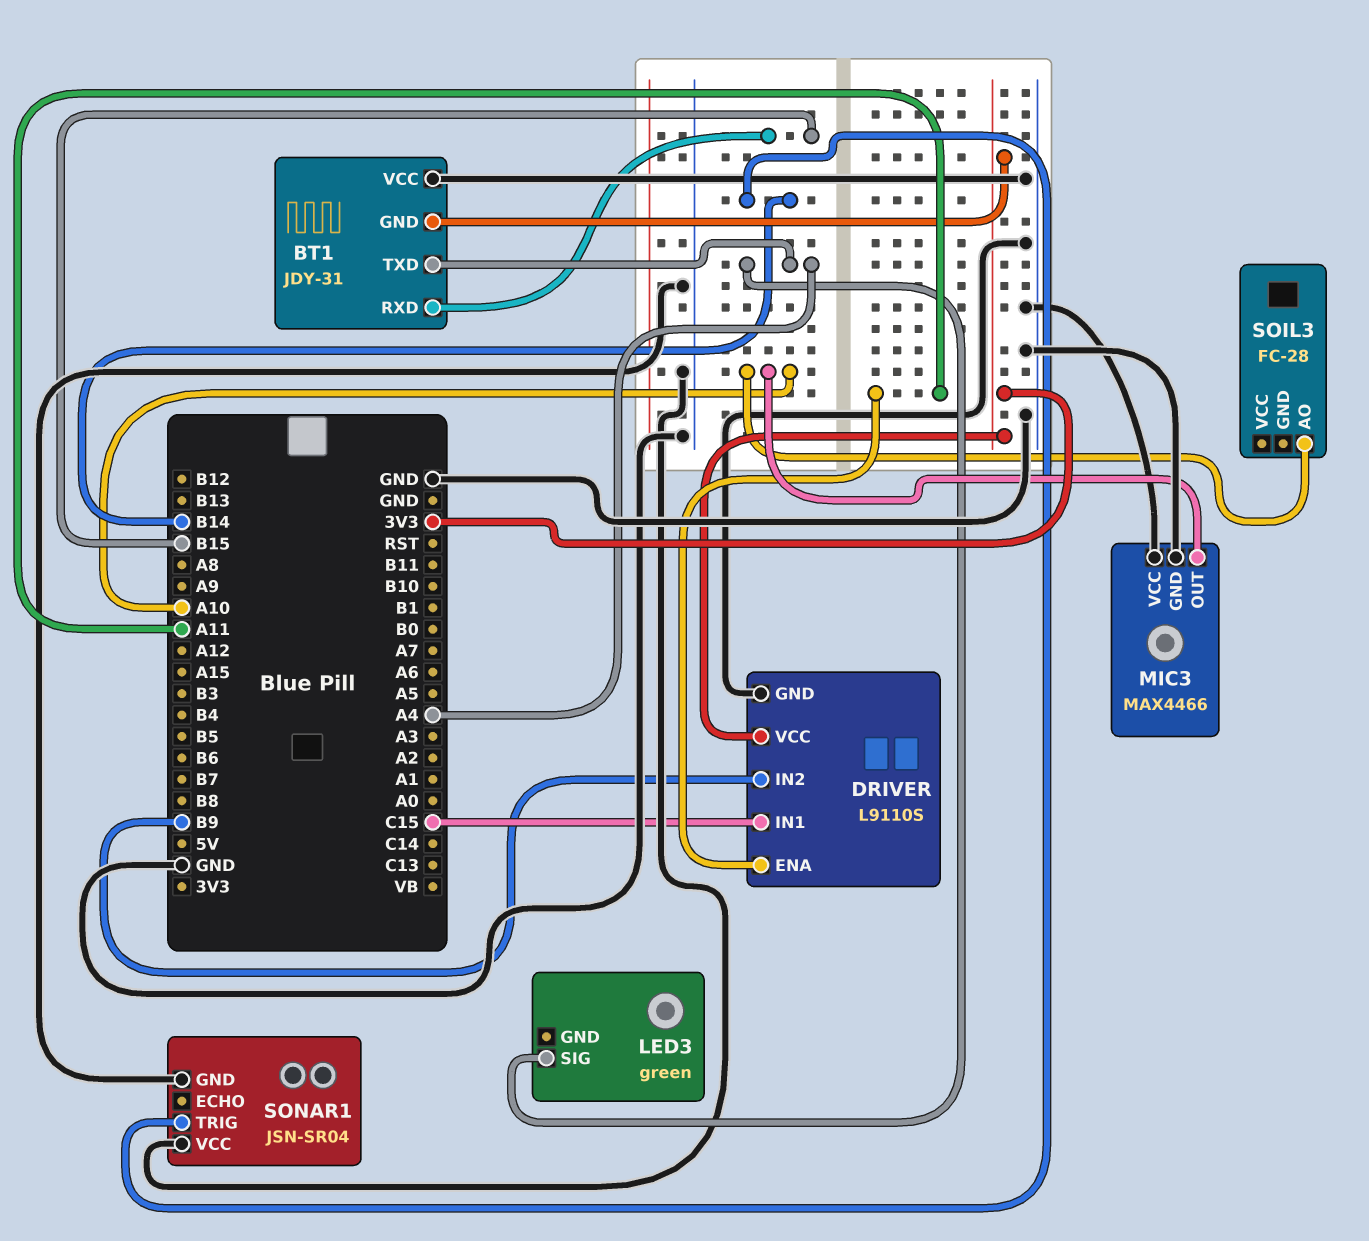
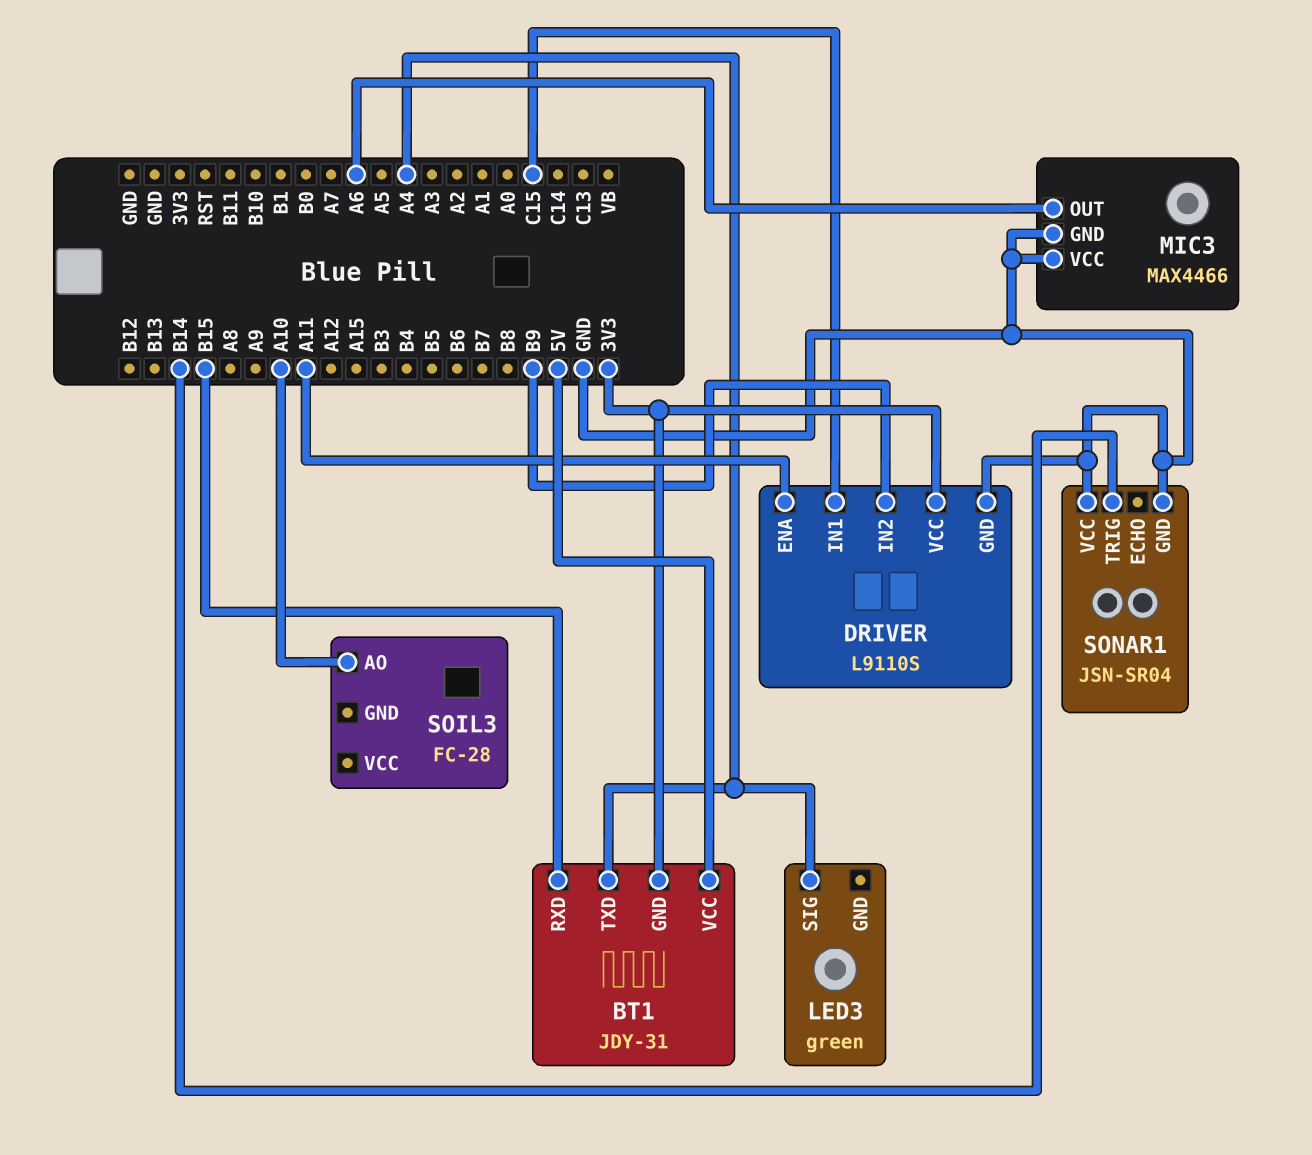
BT1 pin VCC: GND -> 5V
MIC3 pin OUT: A10 -> A6

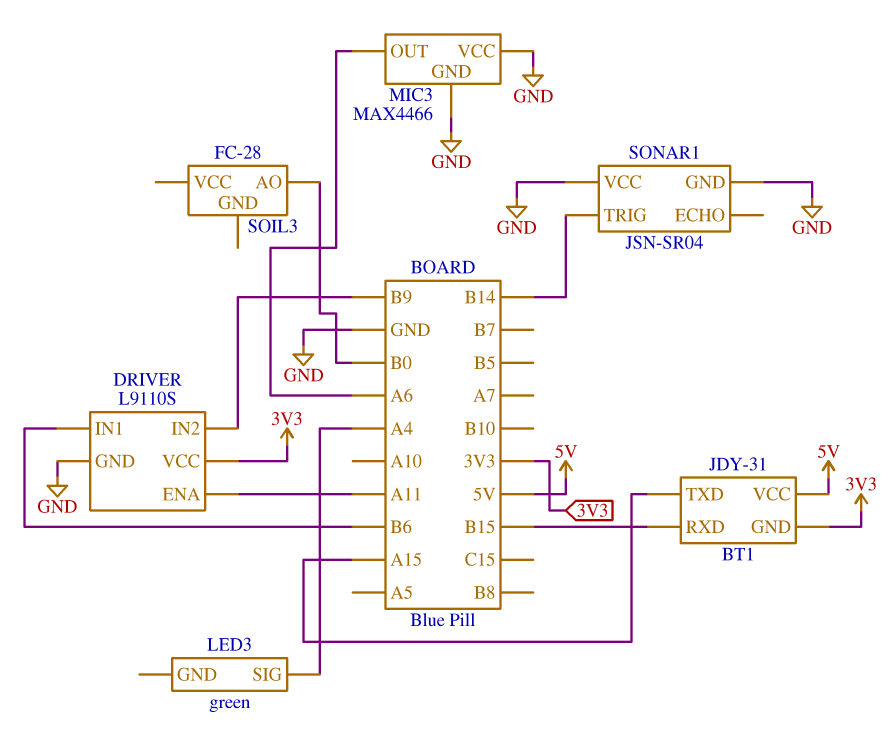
BT1 pin TXD: A4 -> A15
DRIVER pin IN1: C15 -> B6
SOIL3 pin AO: A10 -> B0

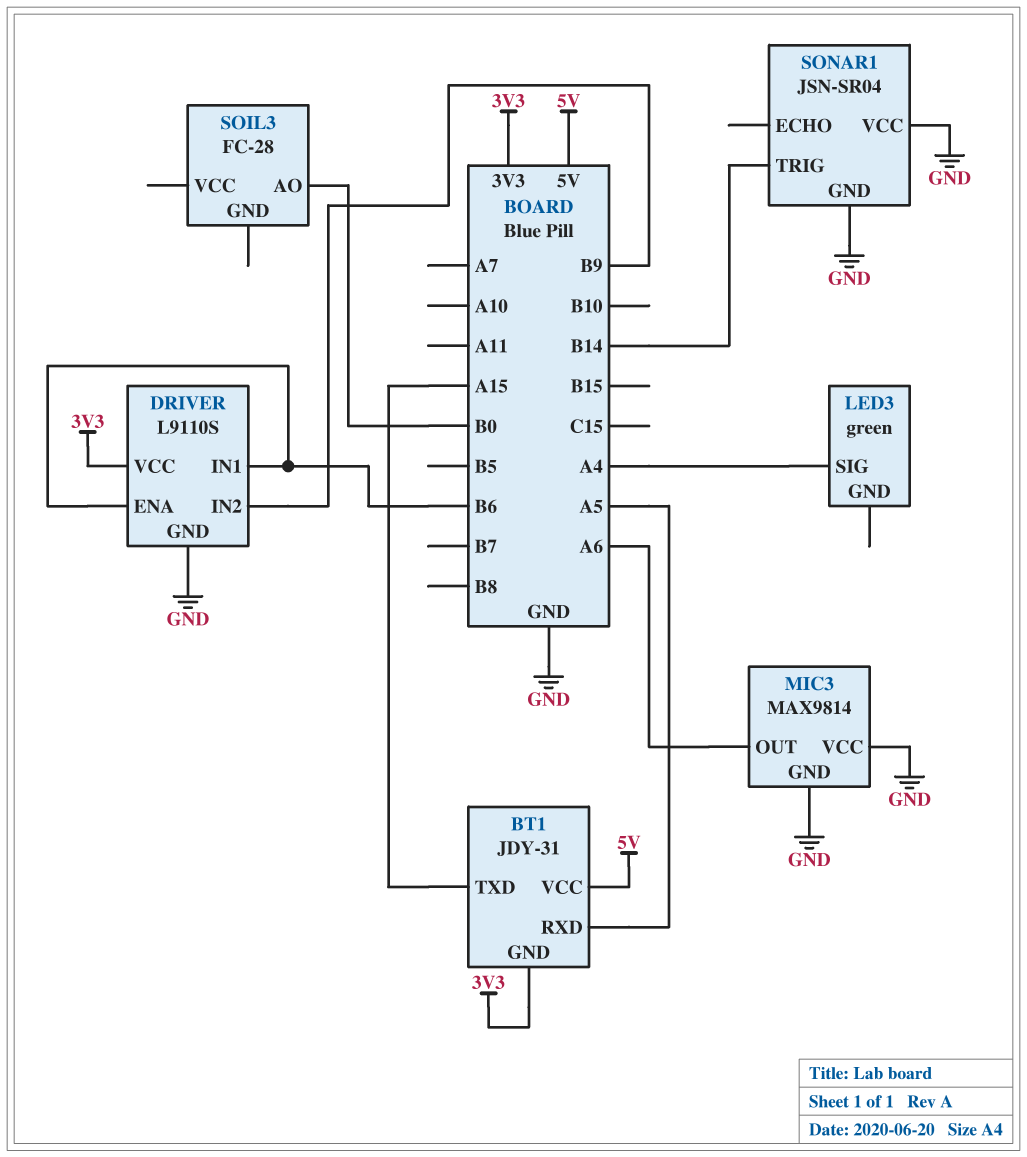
BT1 pin RXD: B15 -> A5
DRIVER pin ENA: A11 -> B6
MIC3: MAX4466 -> MAX9814

